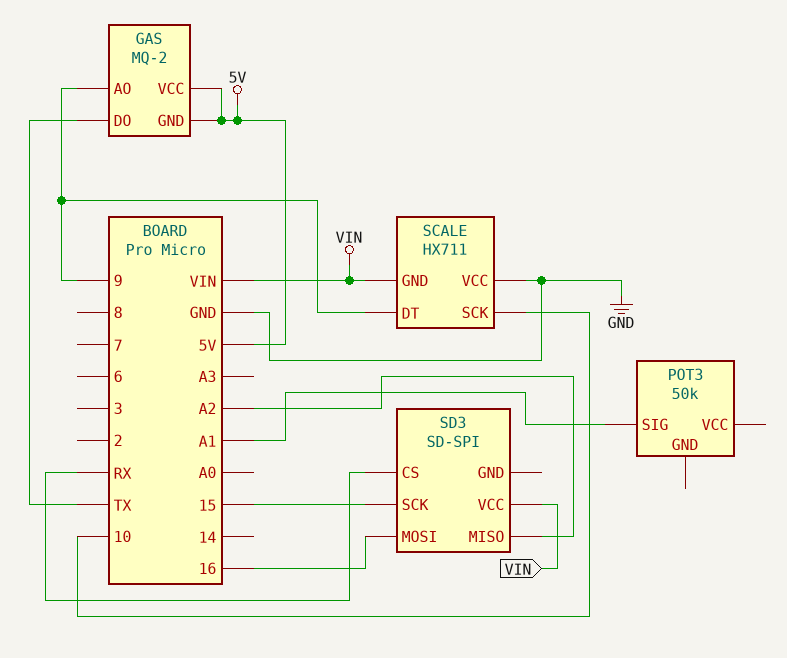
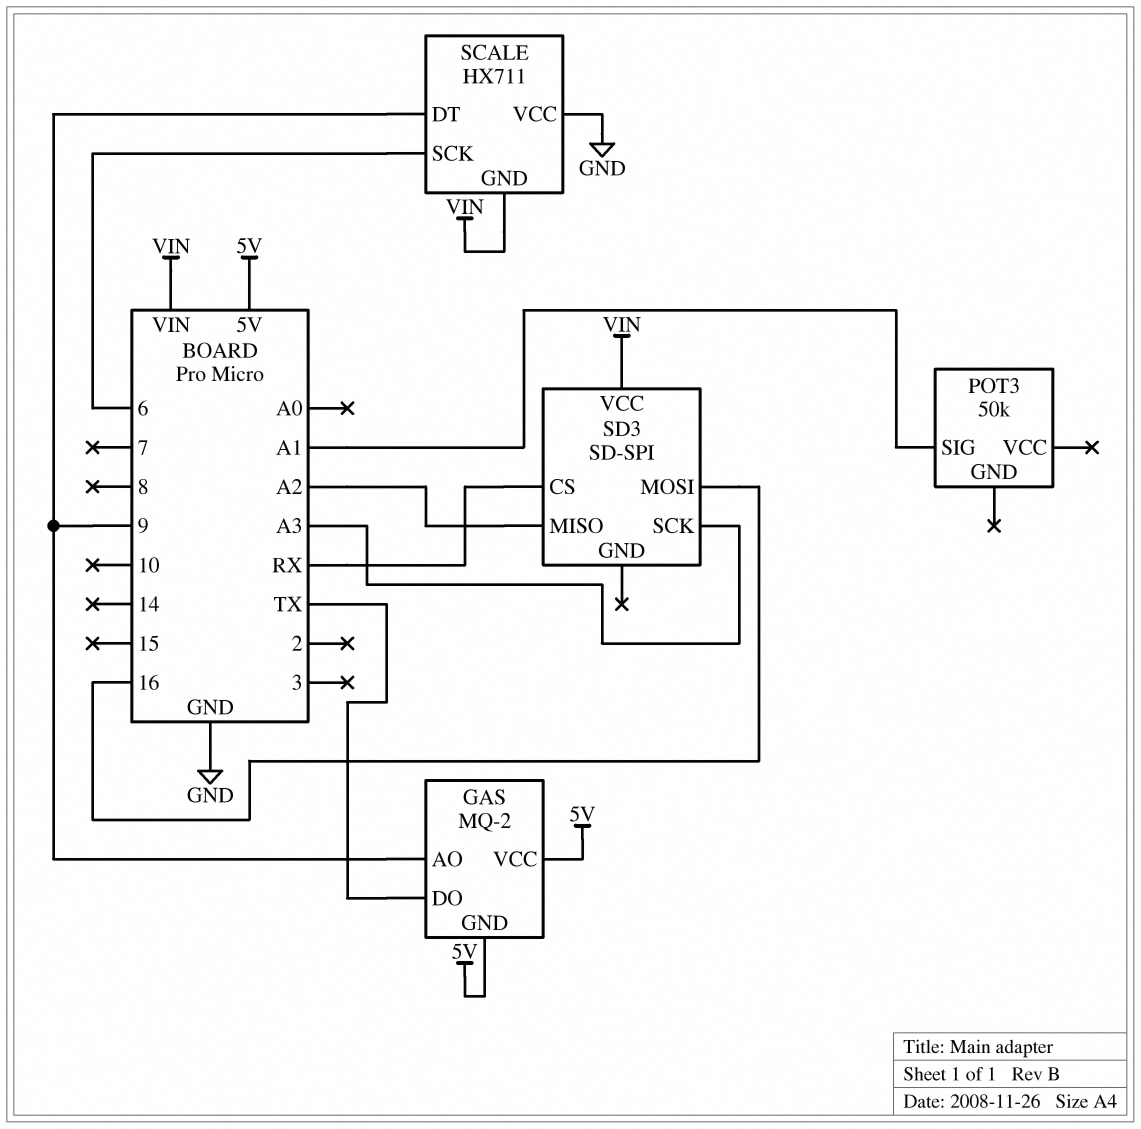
SCALE pin SCK: 10 -> 6
SD3 pin SCK: 15 -> A3

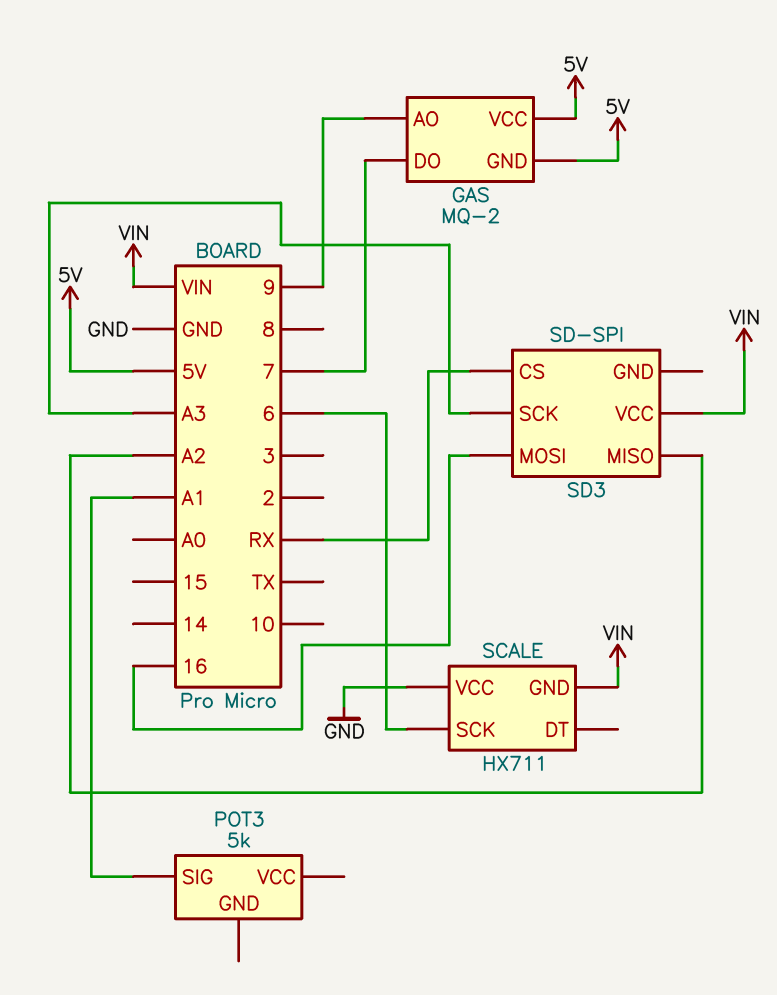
GAS pin DO: TX -> 7
POT3: 50k -> 5k
SCALE pin DT: 9 -> none

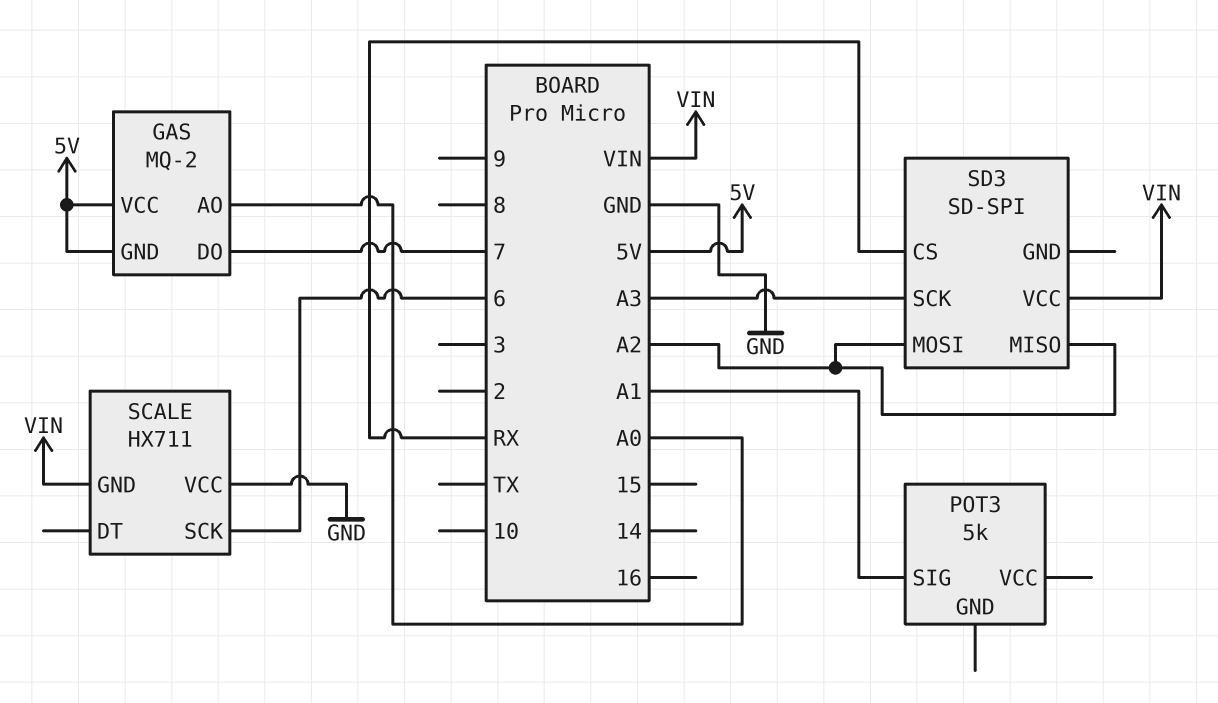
GAS pin AO: 9 -> A0
SD3 pin MOSI: 16 -> A2

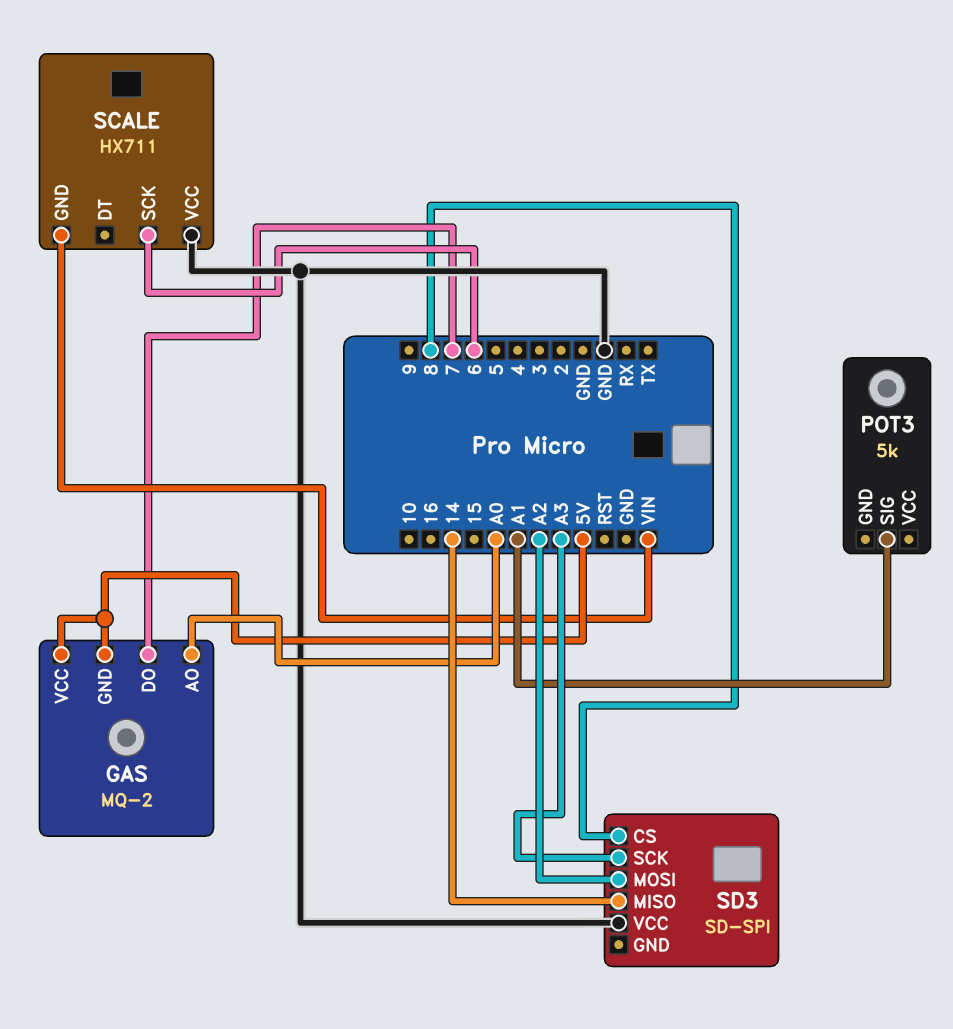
SD3 pin CS: RX -> 8
SD3 pin MISO: A2 -> 14
SD3 pin VCC: VIN -> GND

